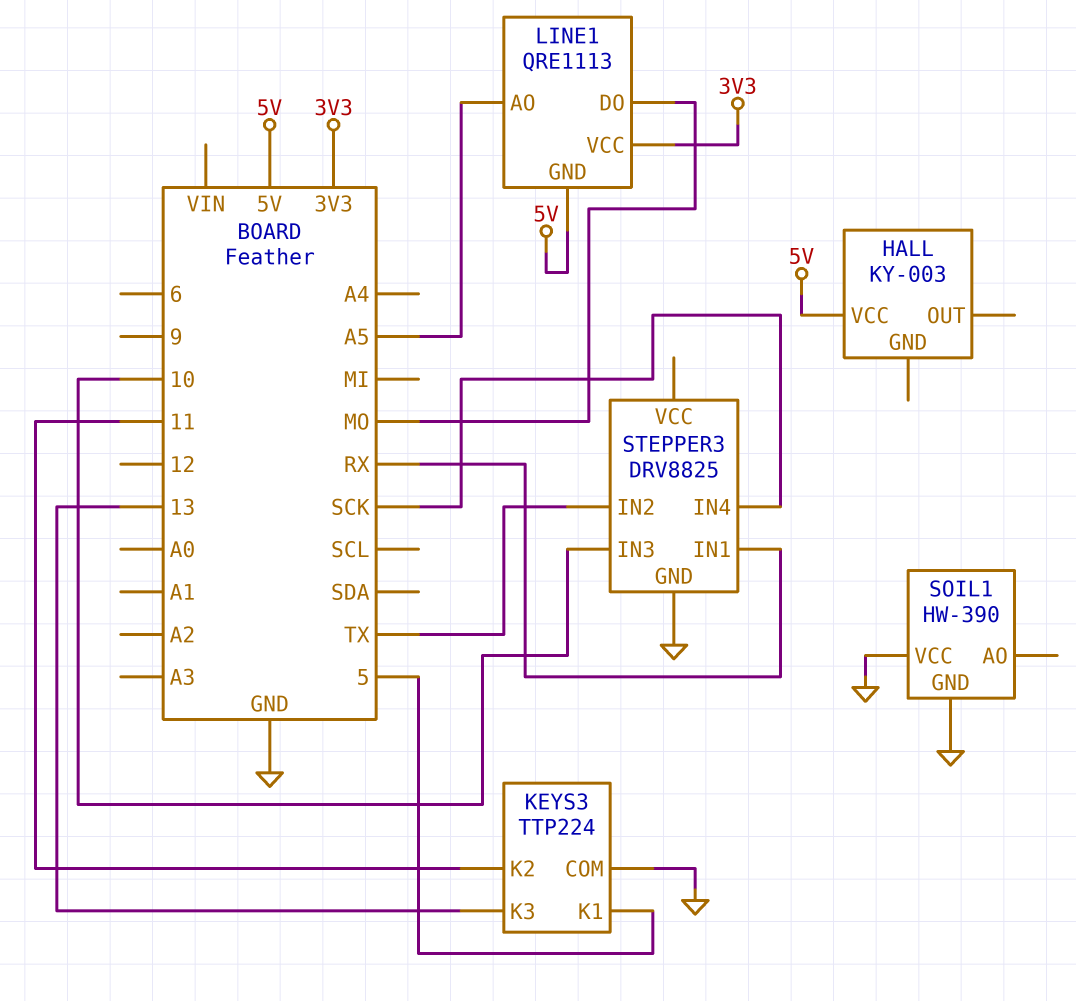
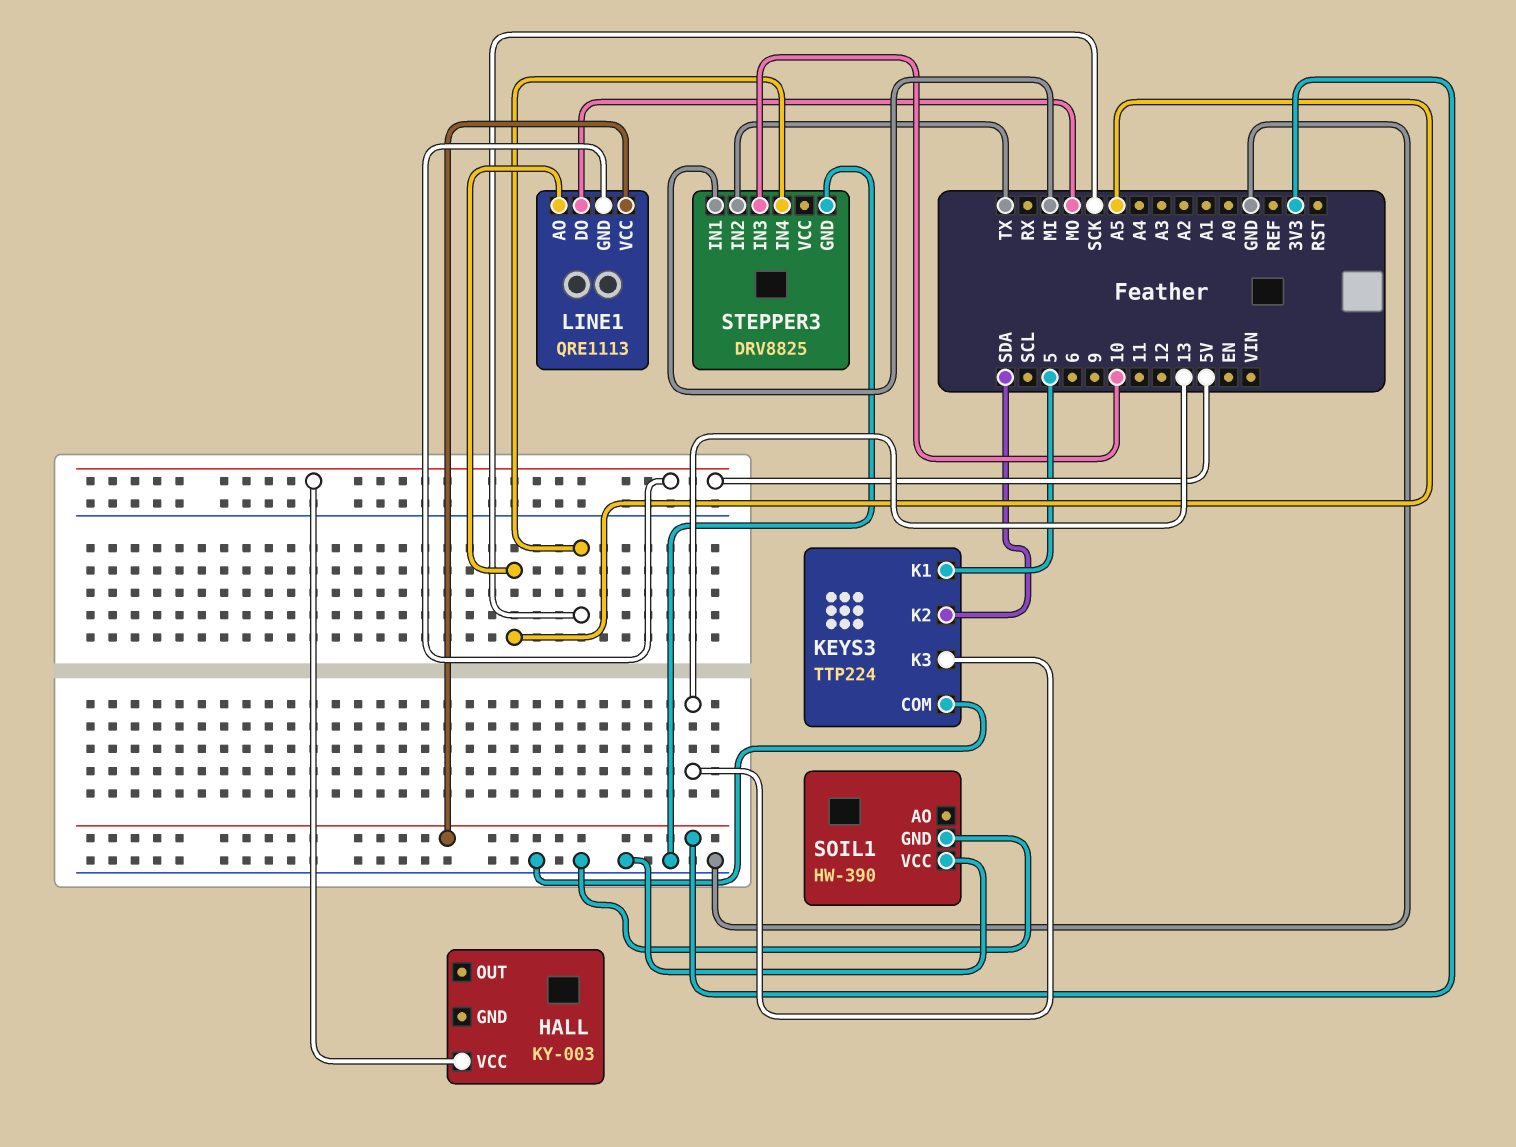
KEYS3 pin K2: 11 -> SDA
STEPPER3 pin IN1: RX -> MI

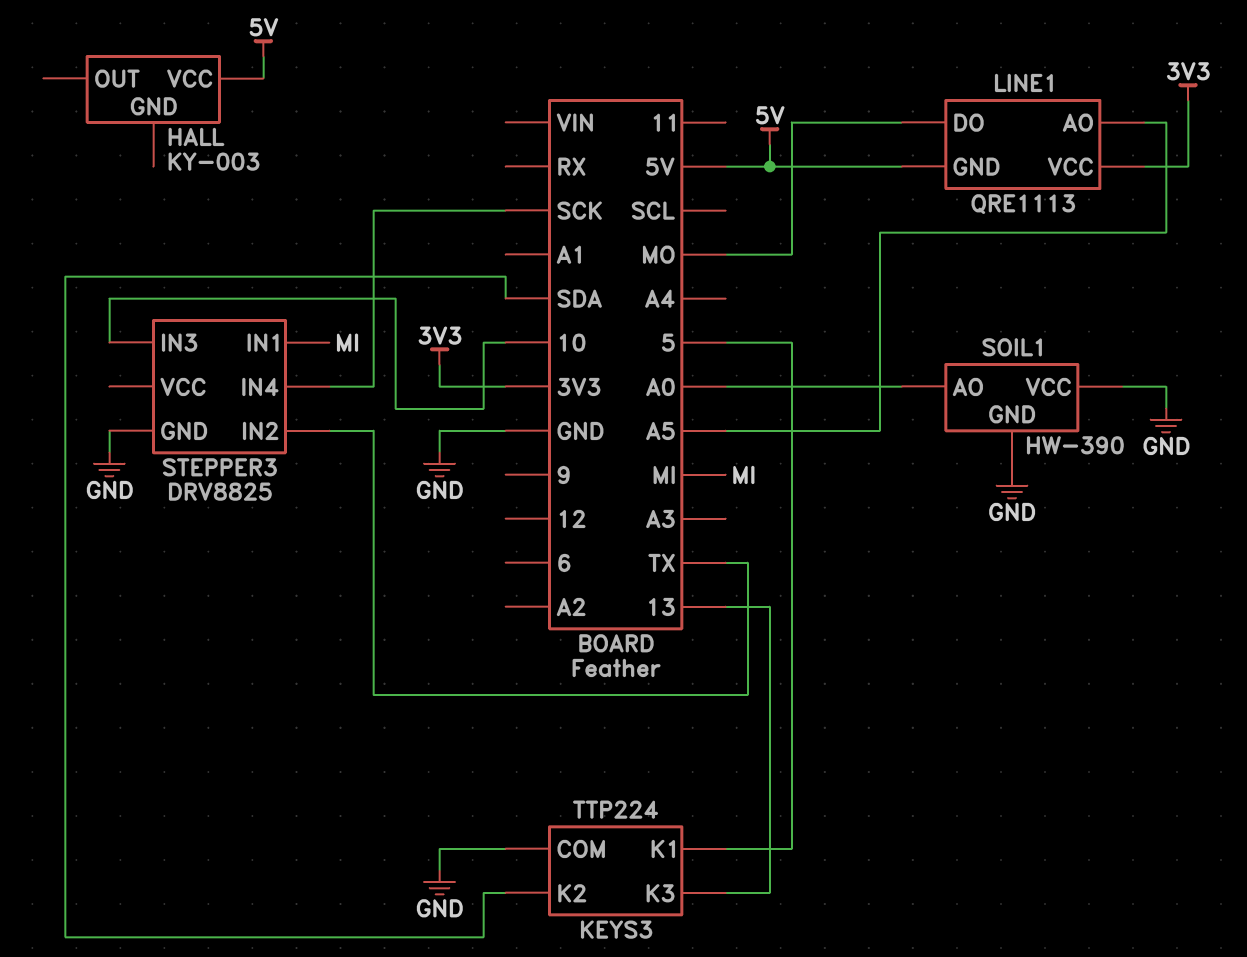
SOIL1 pin AO: none -> A0

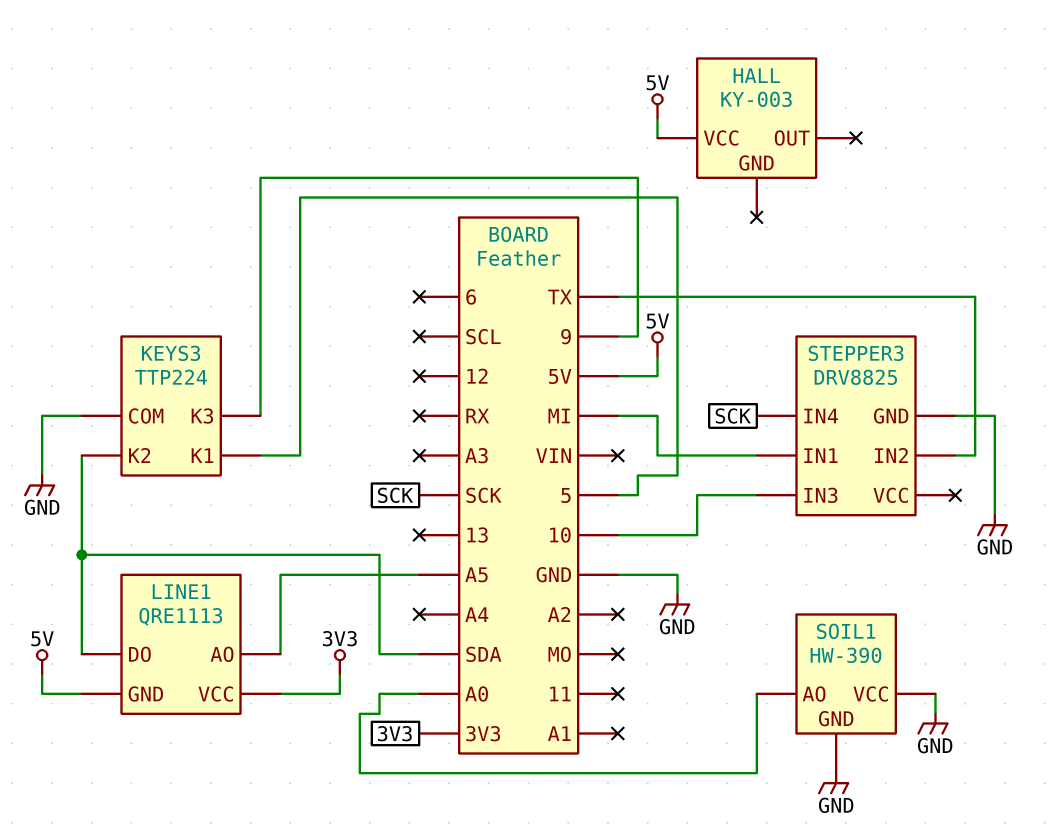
KEYS3 pin K3: 13 -> 9
LINE1 pin DO: MO -> SDA

